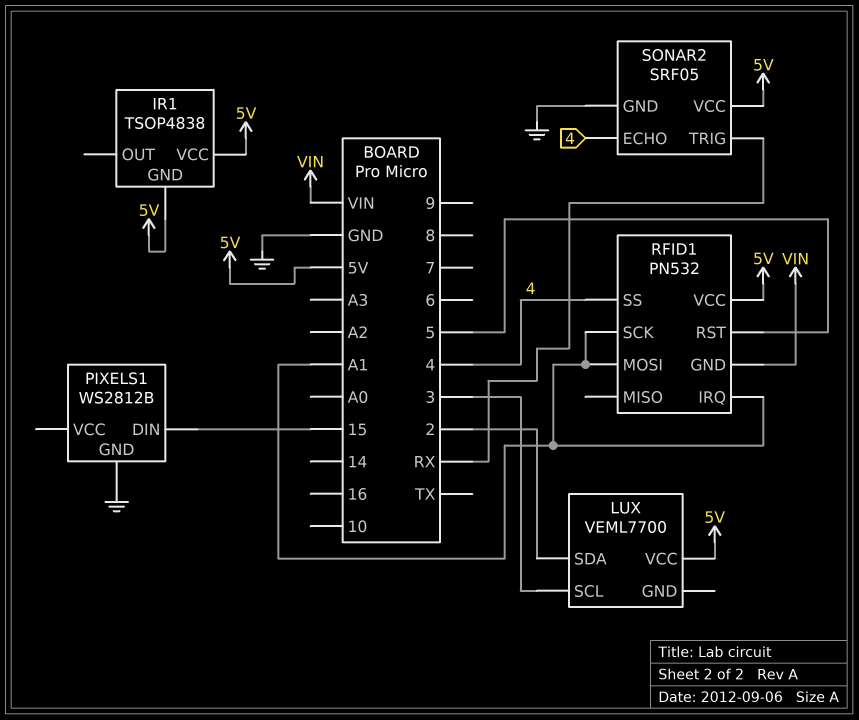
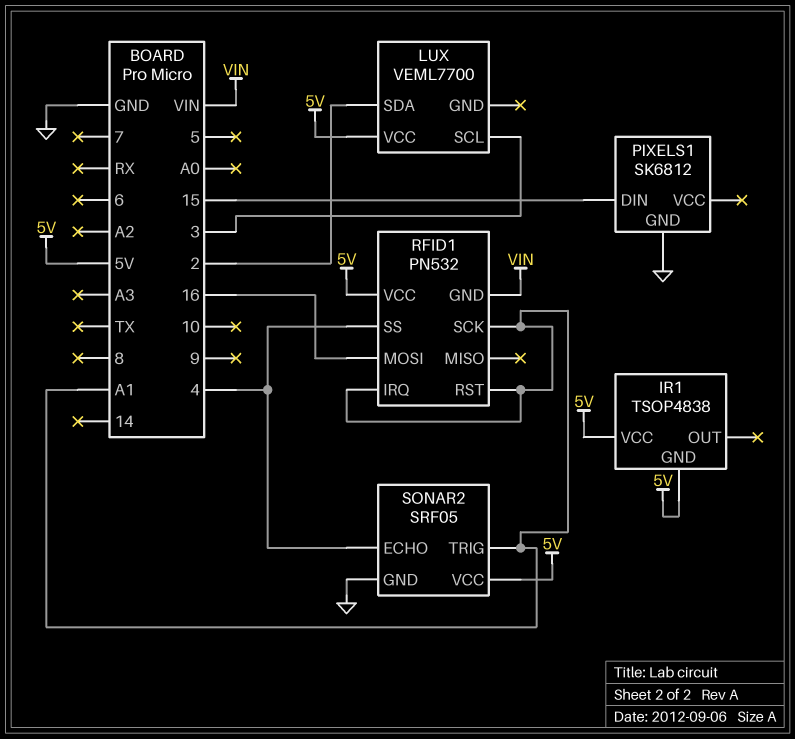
PIXELS1: WS2812B -> SK6812
RFID1 pin MOSI: A1 -> 16
RFID1 pin RST: 5 -> A1
SONAR2 pin TRIG: RX -> A1

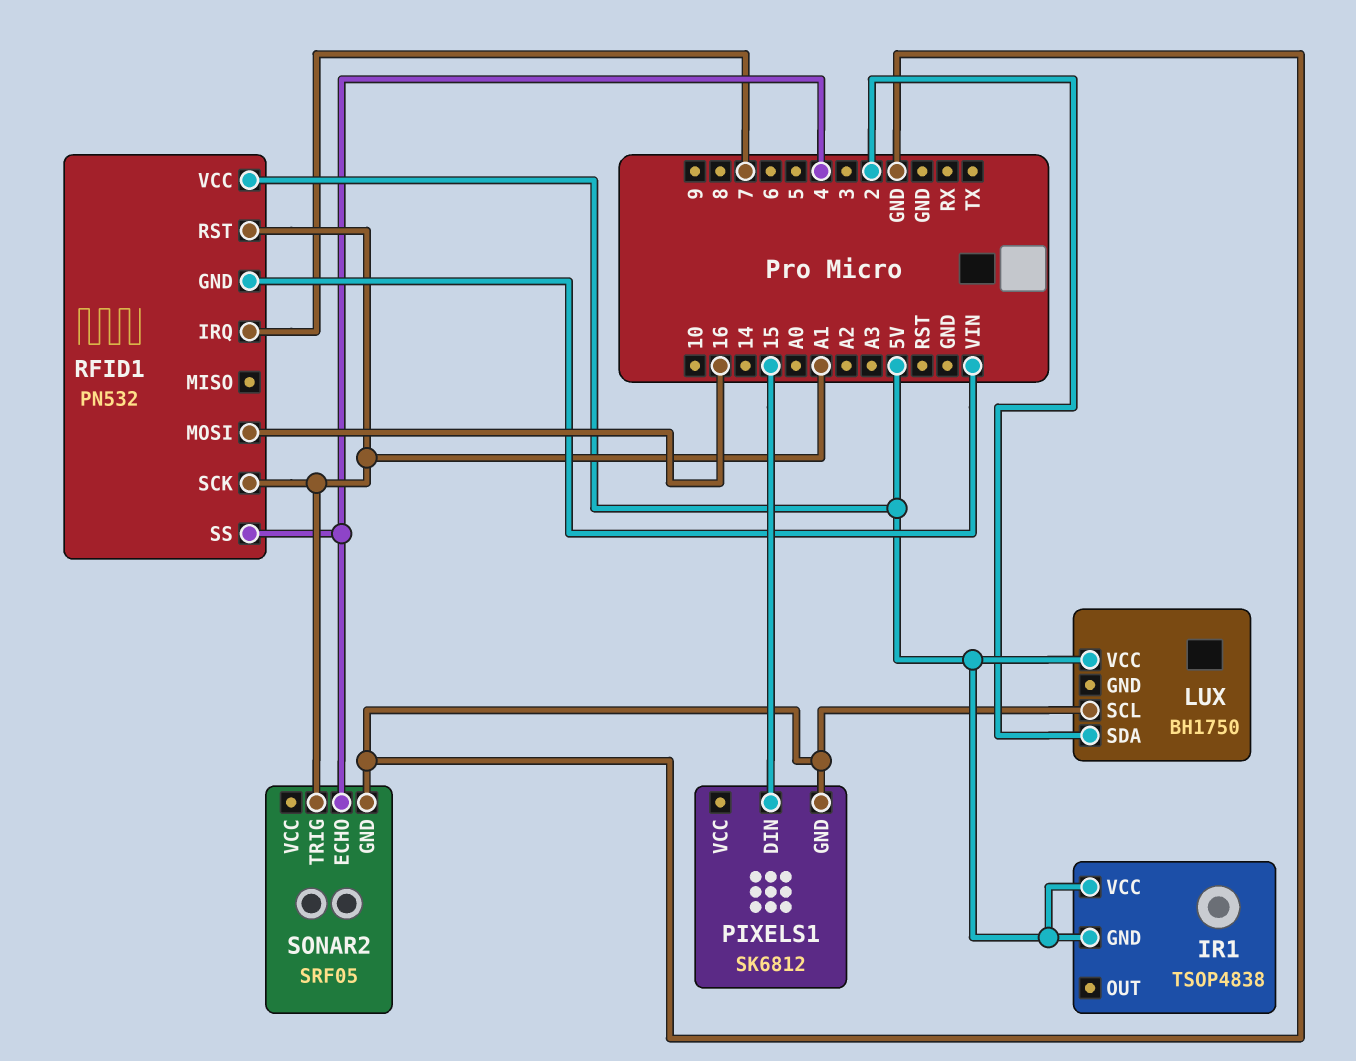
LUX: VEML7700 -> BH1750
LUX pin SCL: 3 -> GND
RFID1 pin IRQ: A1 -> 7
SONAR2 pin VCC: 5V -> none

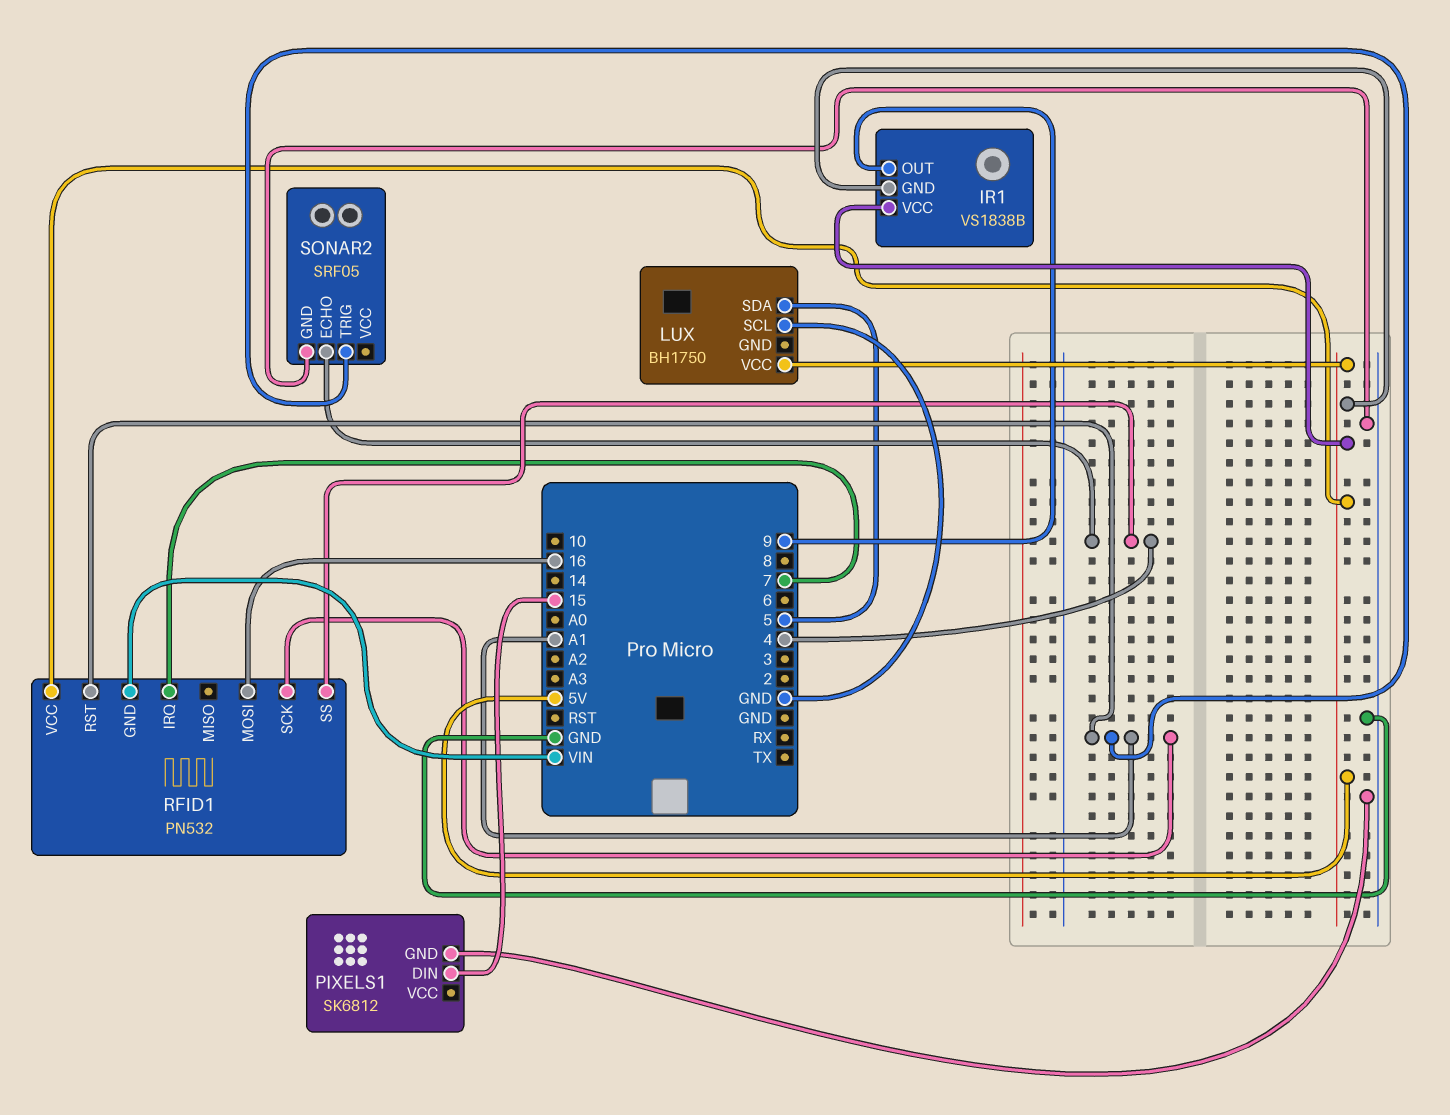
IR1: TSOP4838 -> VS1838B
IR1 pin OUT: none -> 9
LUX pin SDA: 2 -> 5

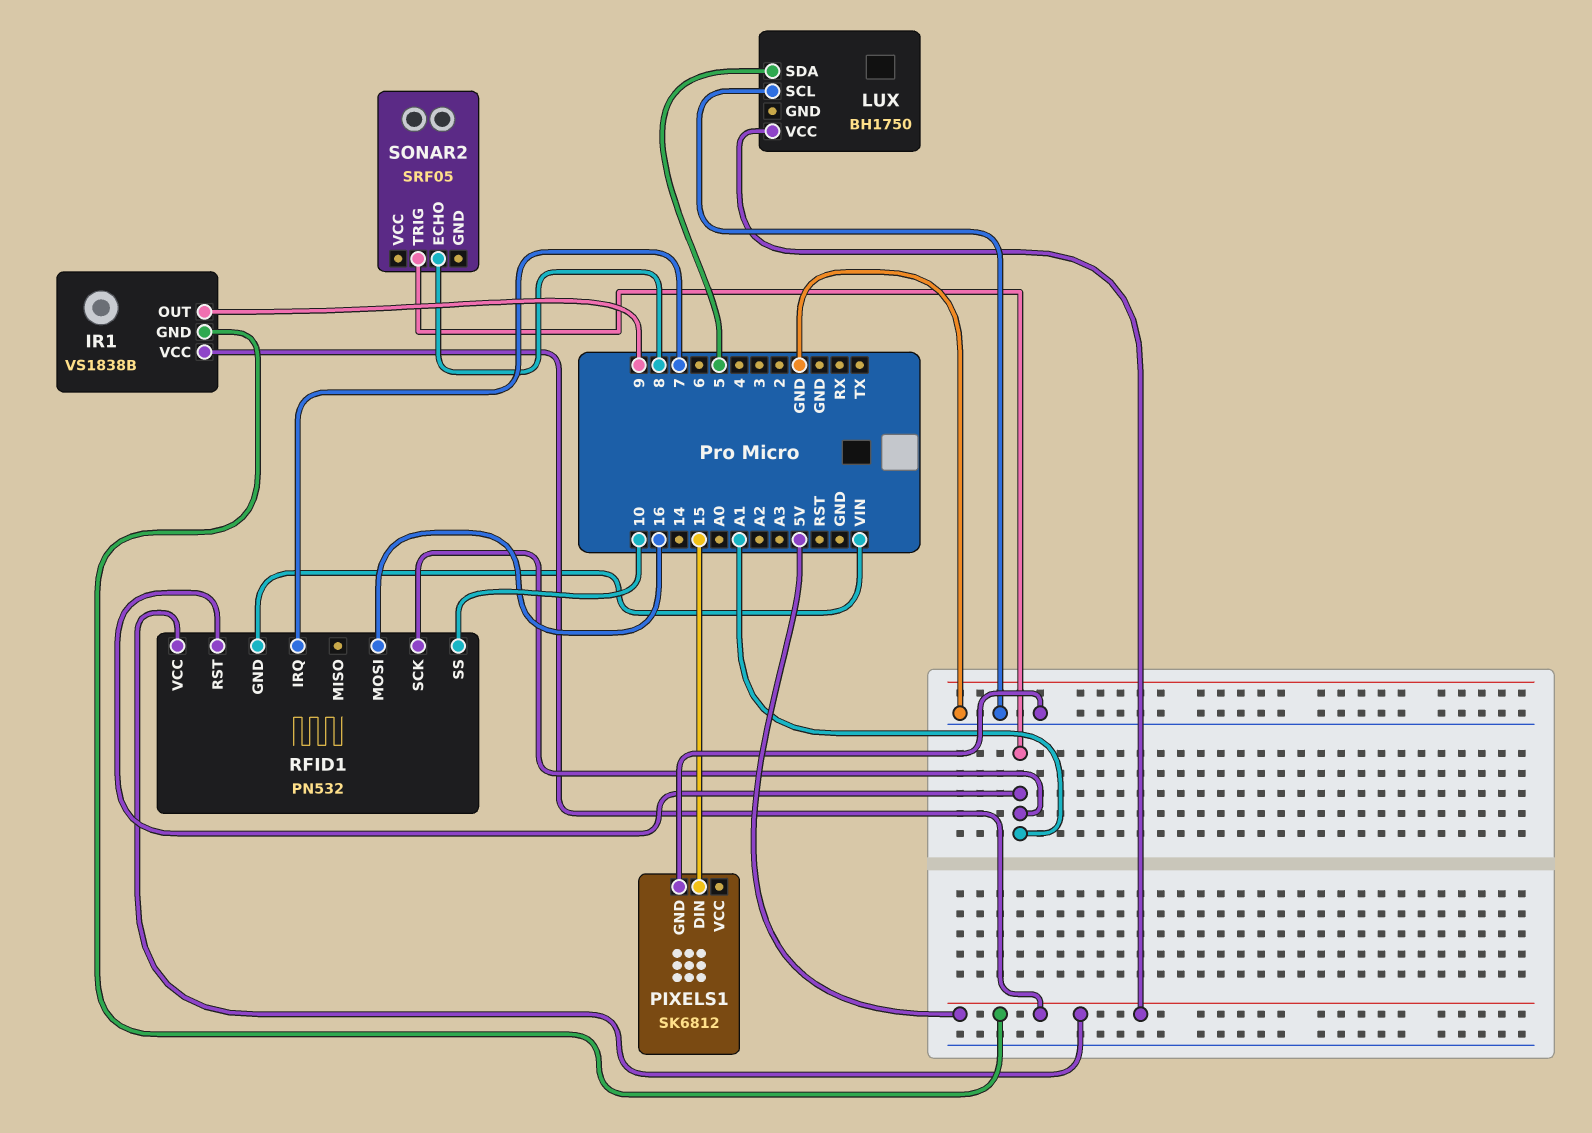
RFID1 pin SS: 4 -> 10
SONAR2 pin ECHO: 4 -> 8
SONAR2 pin GND: GND -> none

